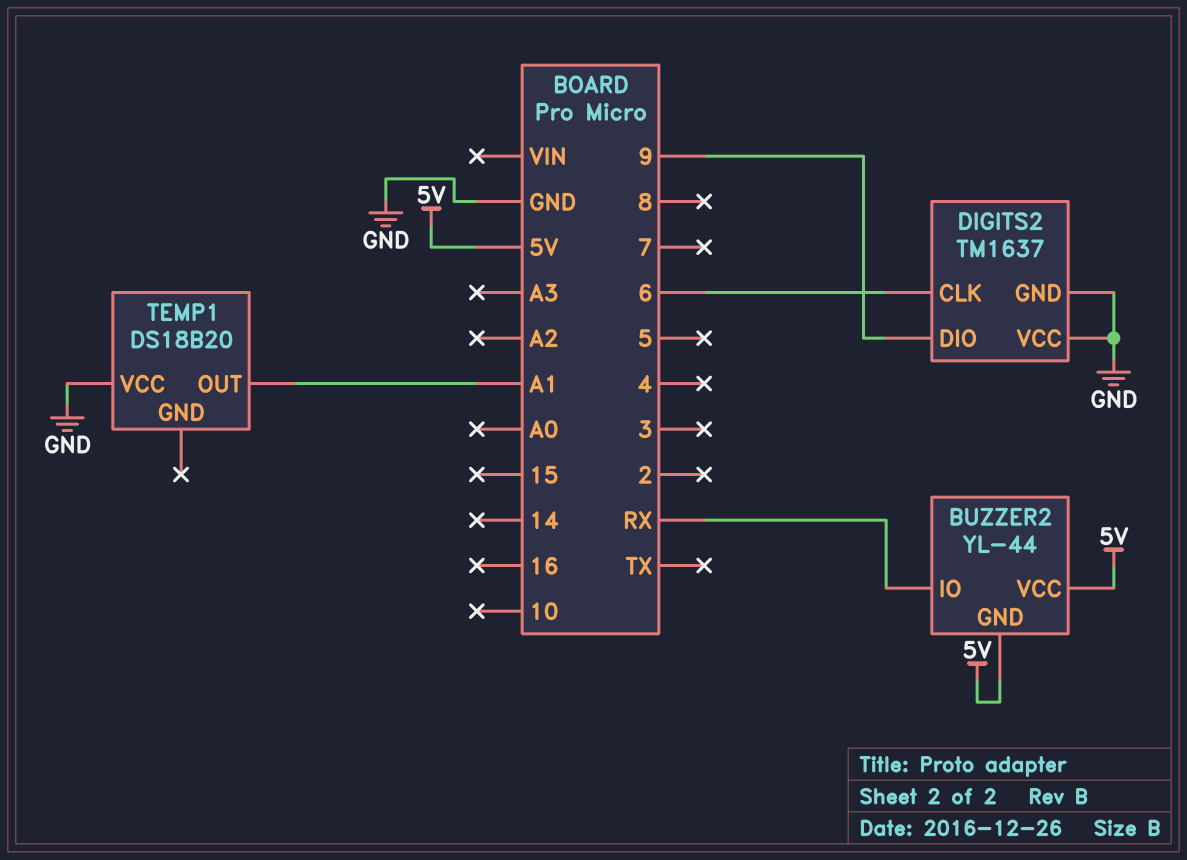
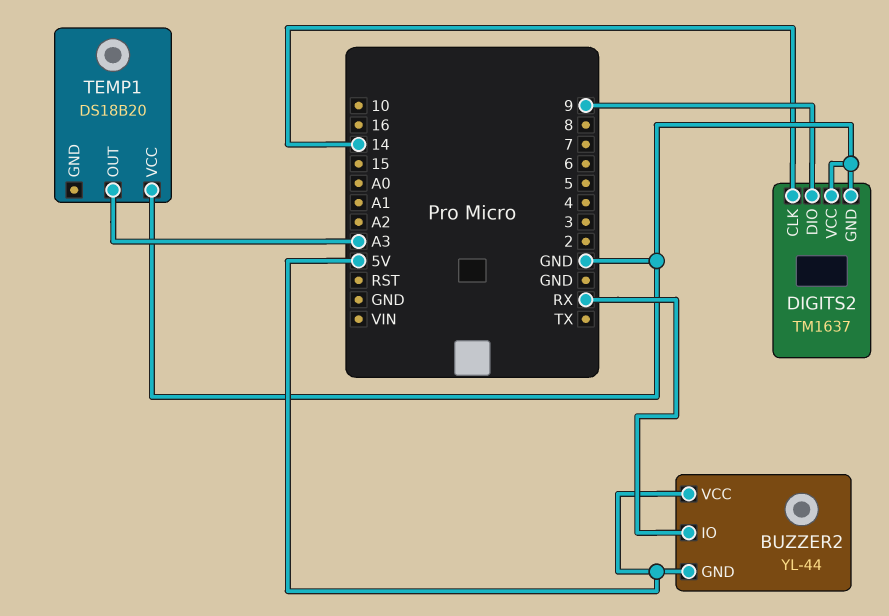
DIGITS2 pin CLK: 6 -> 14
TEMP1 pin OUT: A1 -> A3

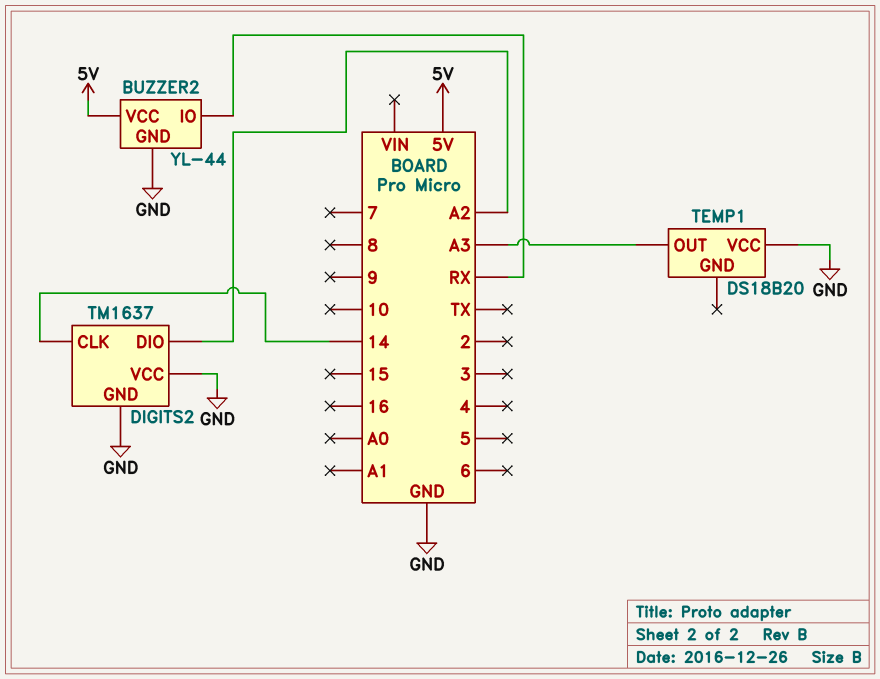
BUZZER2 pin GND: 5V -> GND
DIGITS2 pin DIO: 9 -> A2

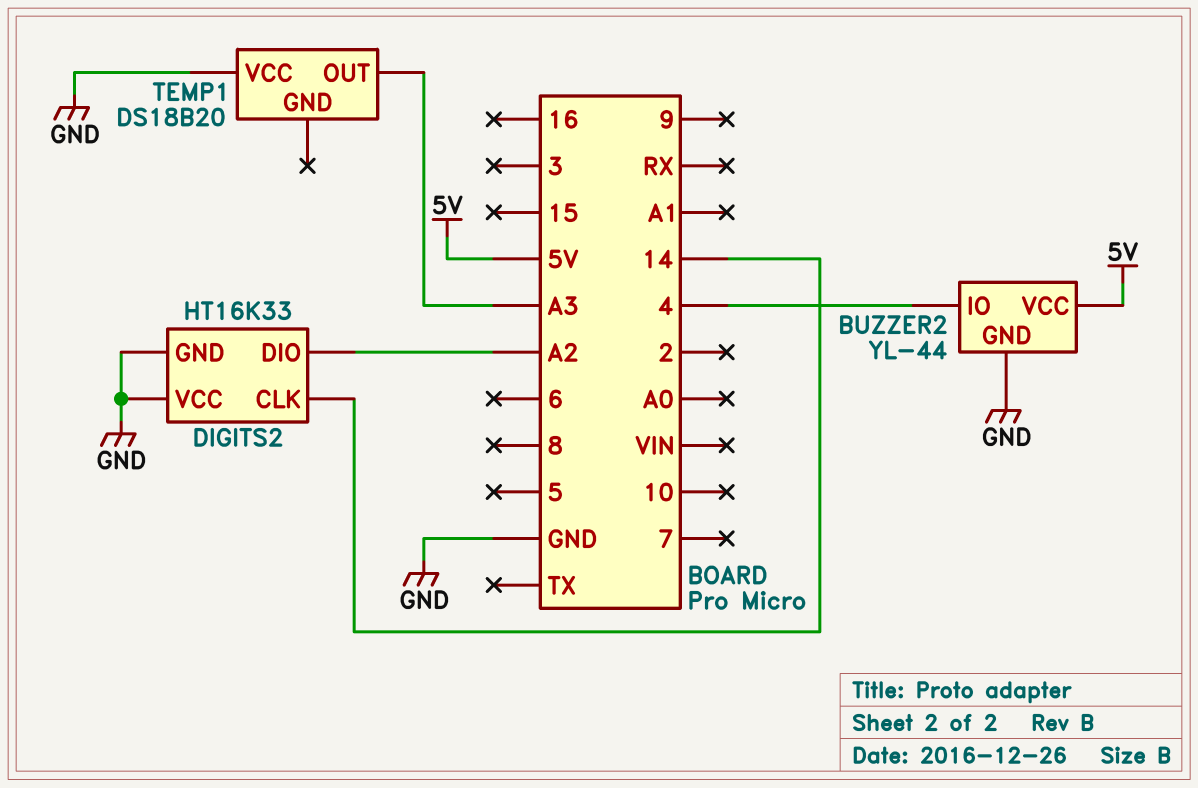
BUZZER2 pin IO: RX -> 4
DIGITS2: TM1637 -> HT16K33

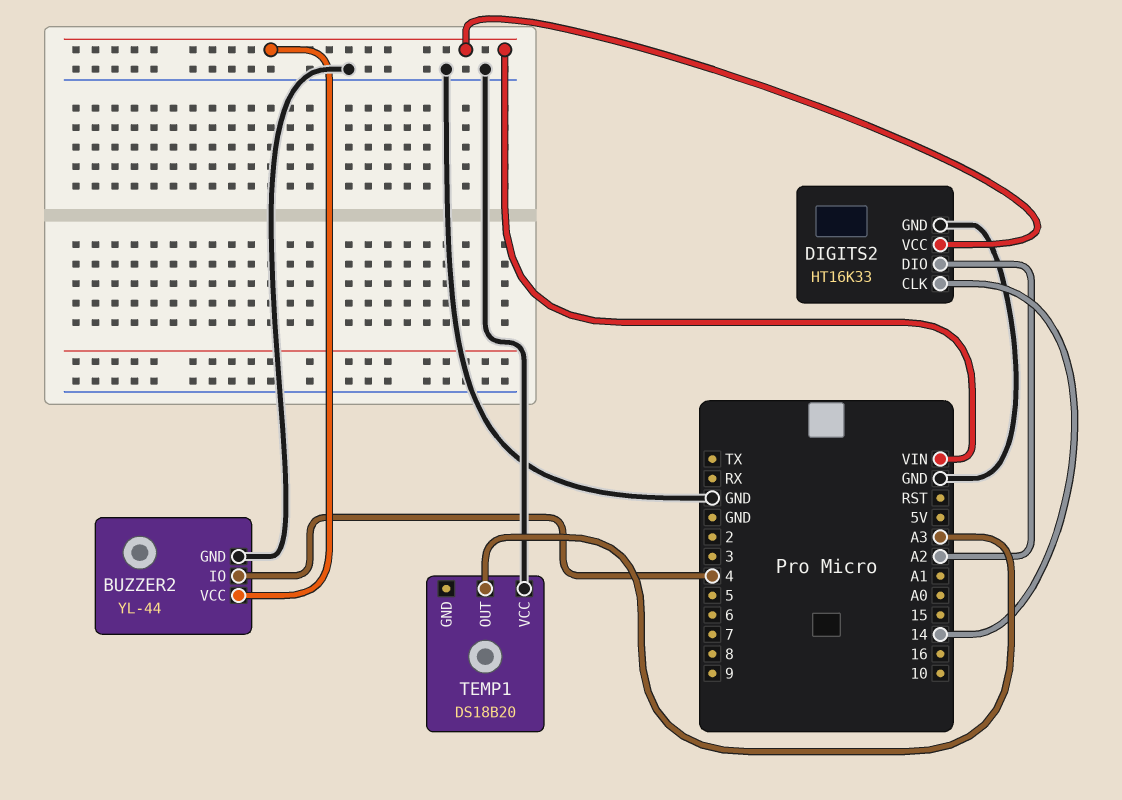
BUZZER2 pin VCC: 5V -> VIN
DIGITS2 pin VCC: GND -> VIN

